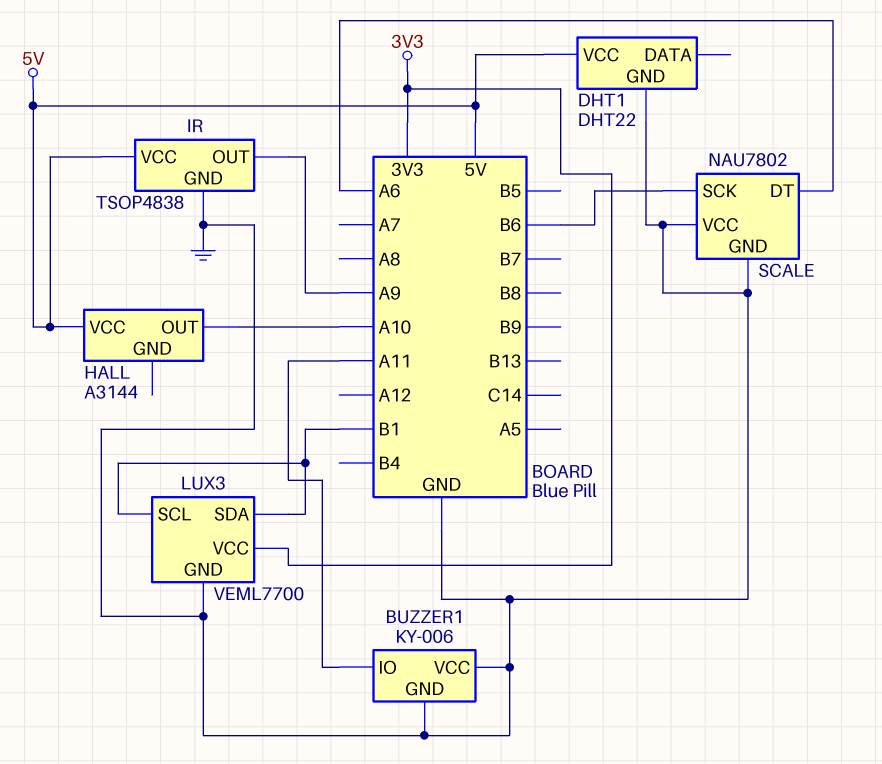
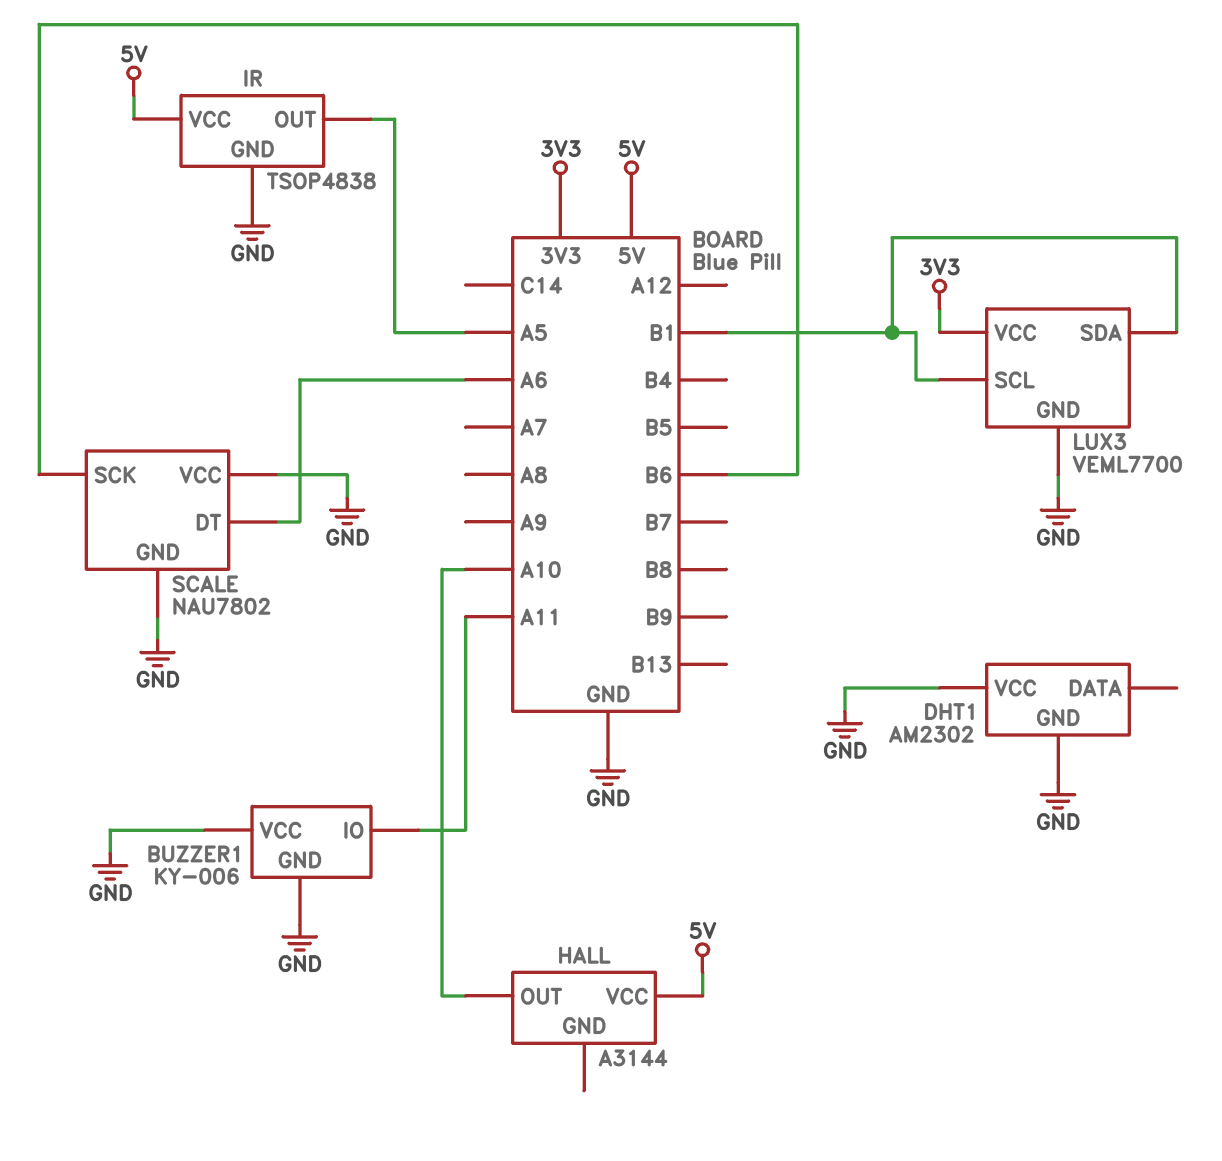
DHT1: DHT22 -> AM2302
DHT1 pin VCC: 5V -> GND
IR pin OUT: A9 -> A5

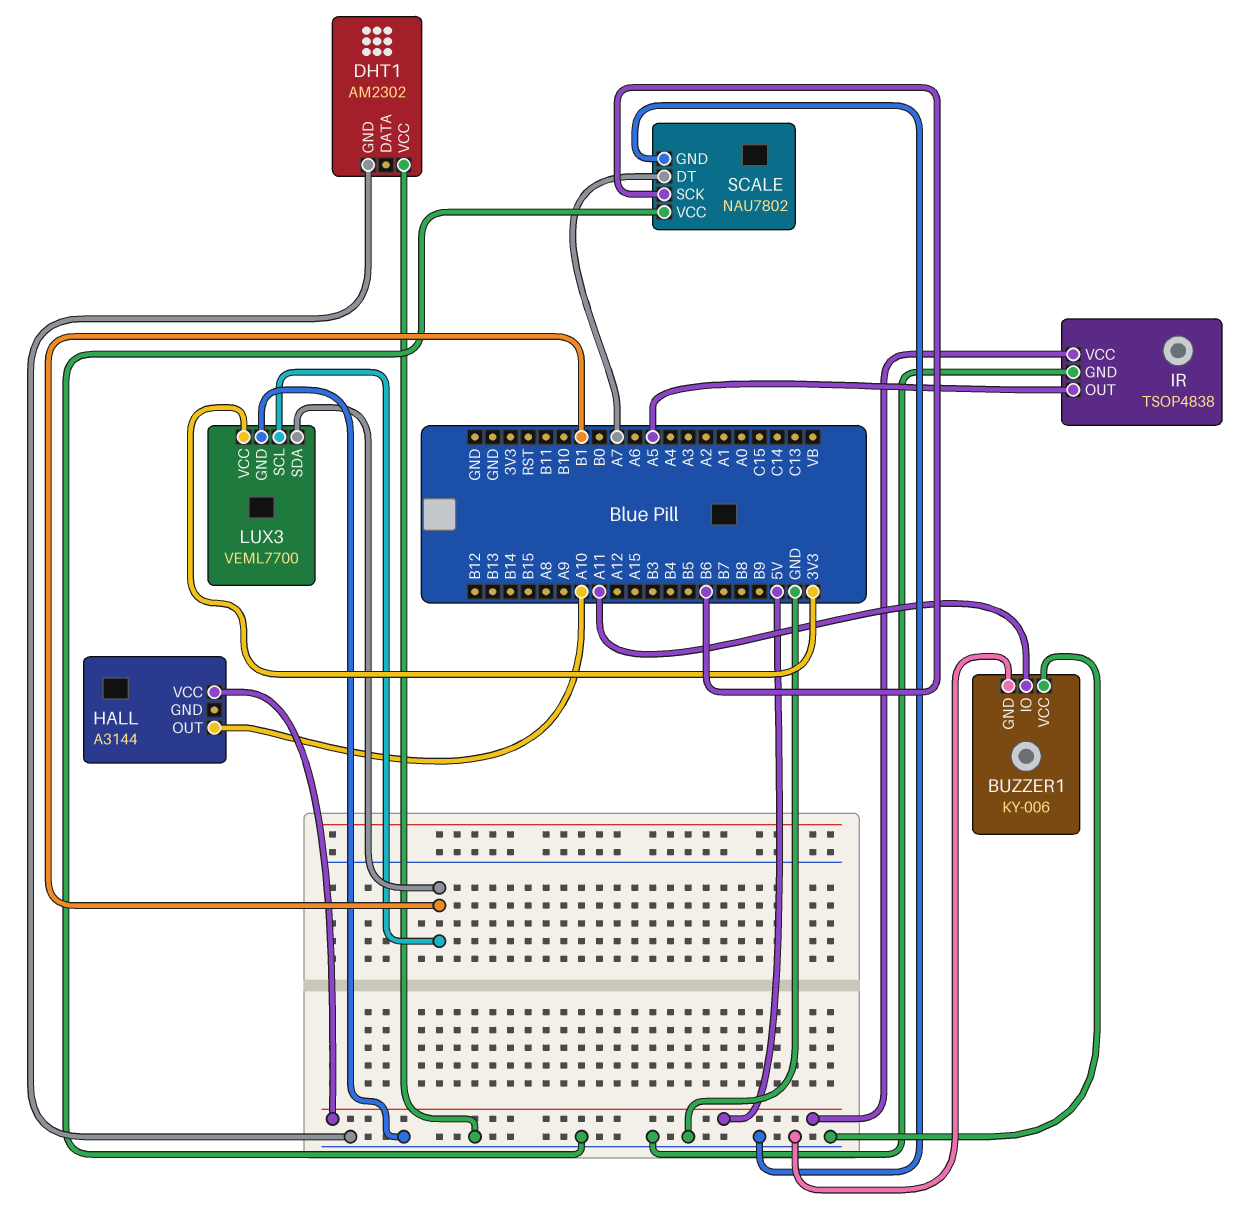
SCALE pin DT: A6 -> A7

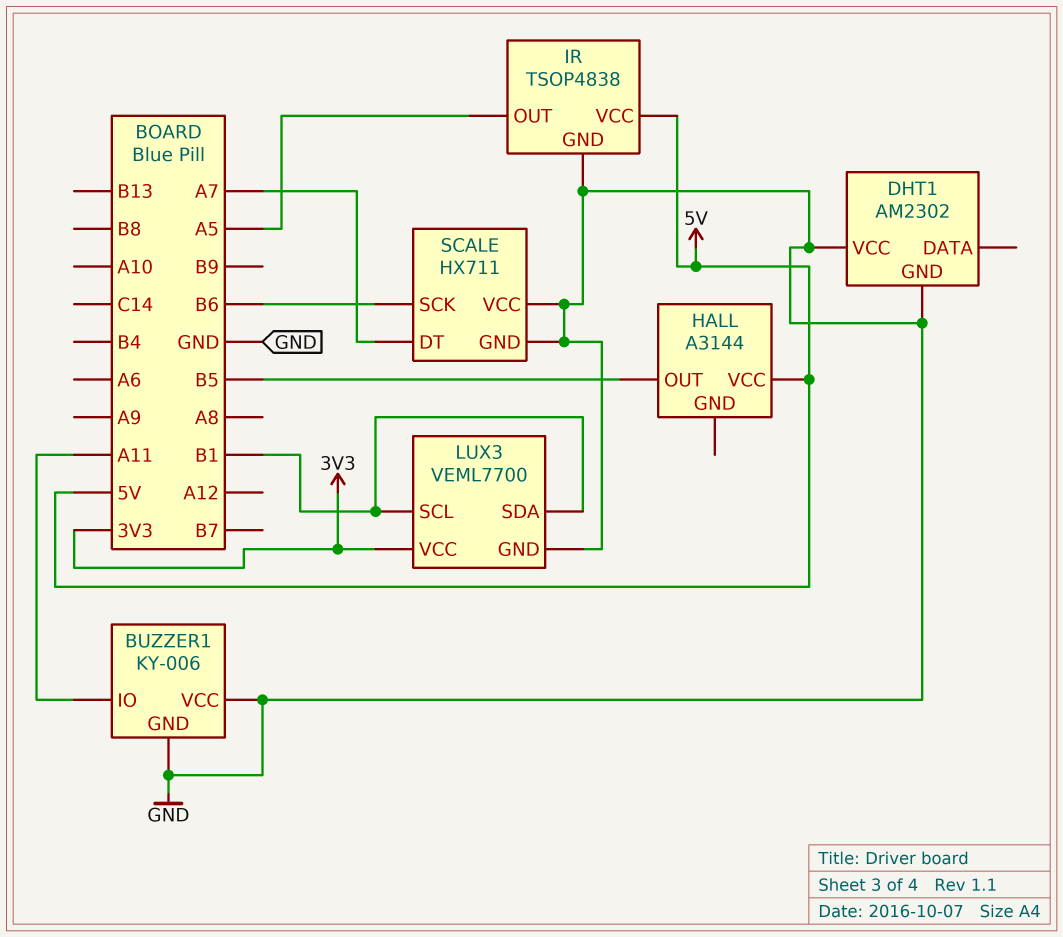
HALL pin OUT: A10 -> B5
SCALE: NAU7802 -> HX711

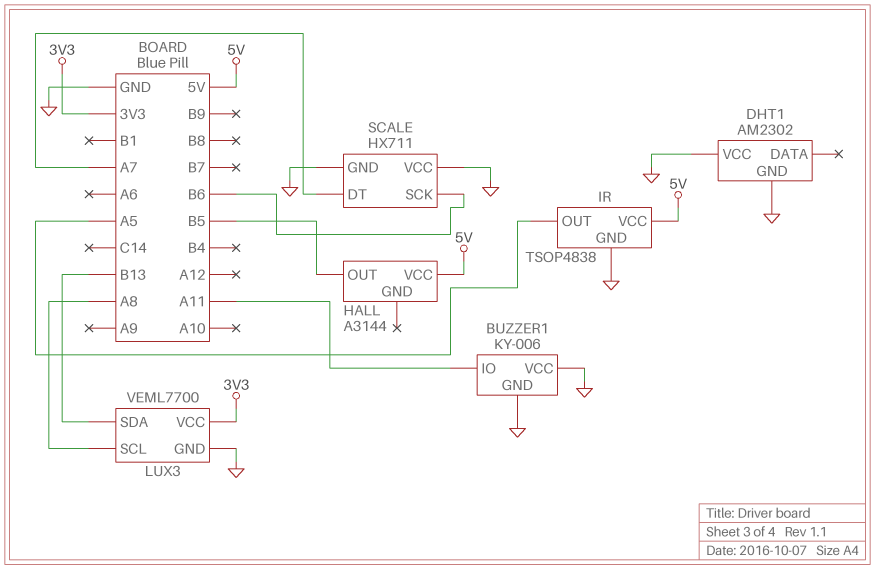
LUX3 pin SCL: B1 -> A8
LUX3 pin SDA: B1 -> B13

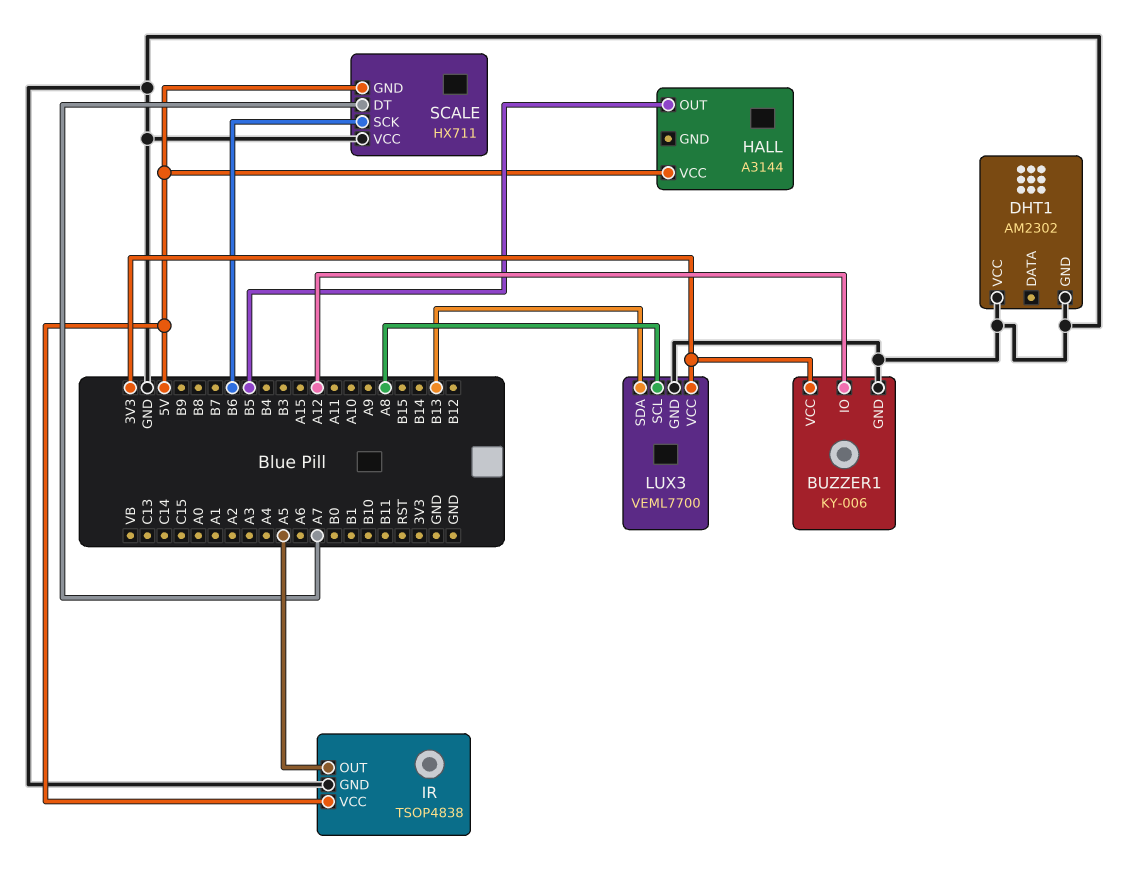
BUZZER1 pin IO: A11 -> A12
BUZZER1 pin VCC: GND -> 3V3
SCALE pin GND: GND -> 5V

